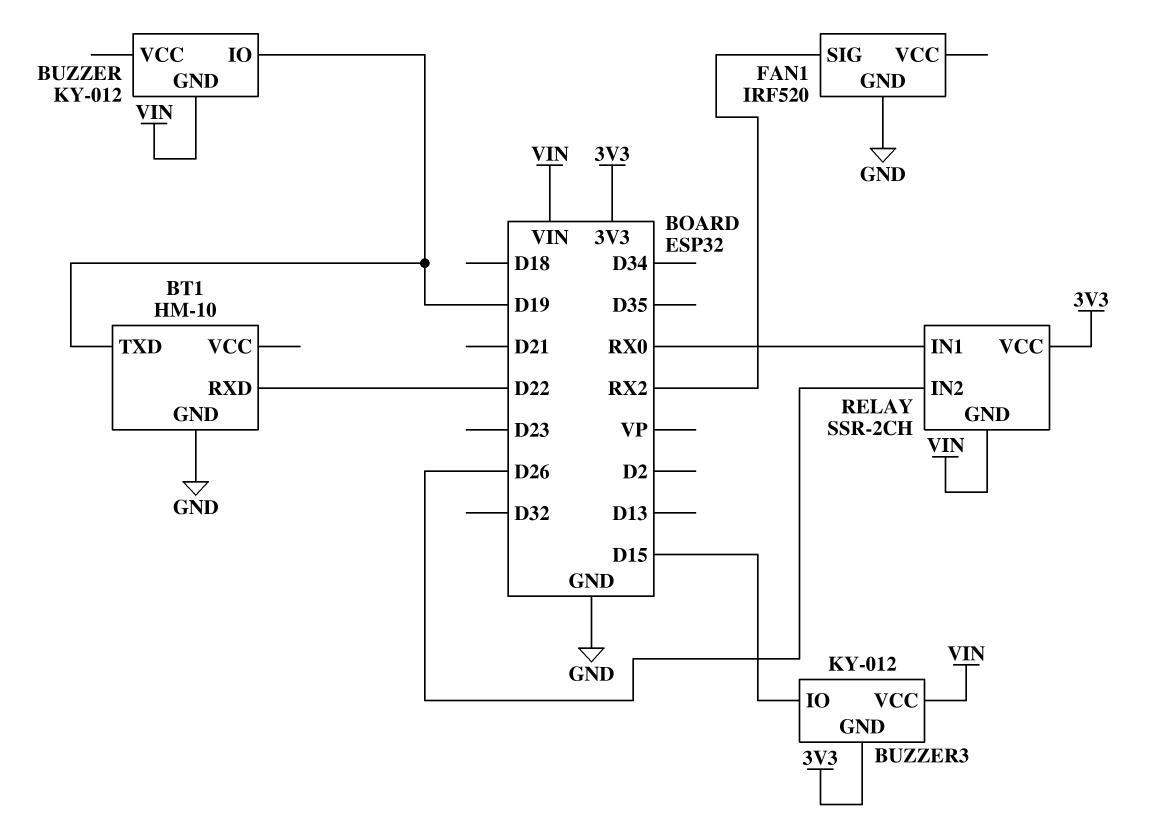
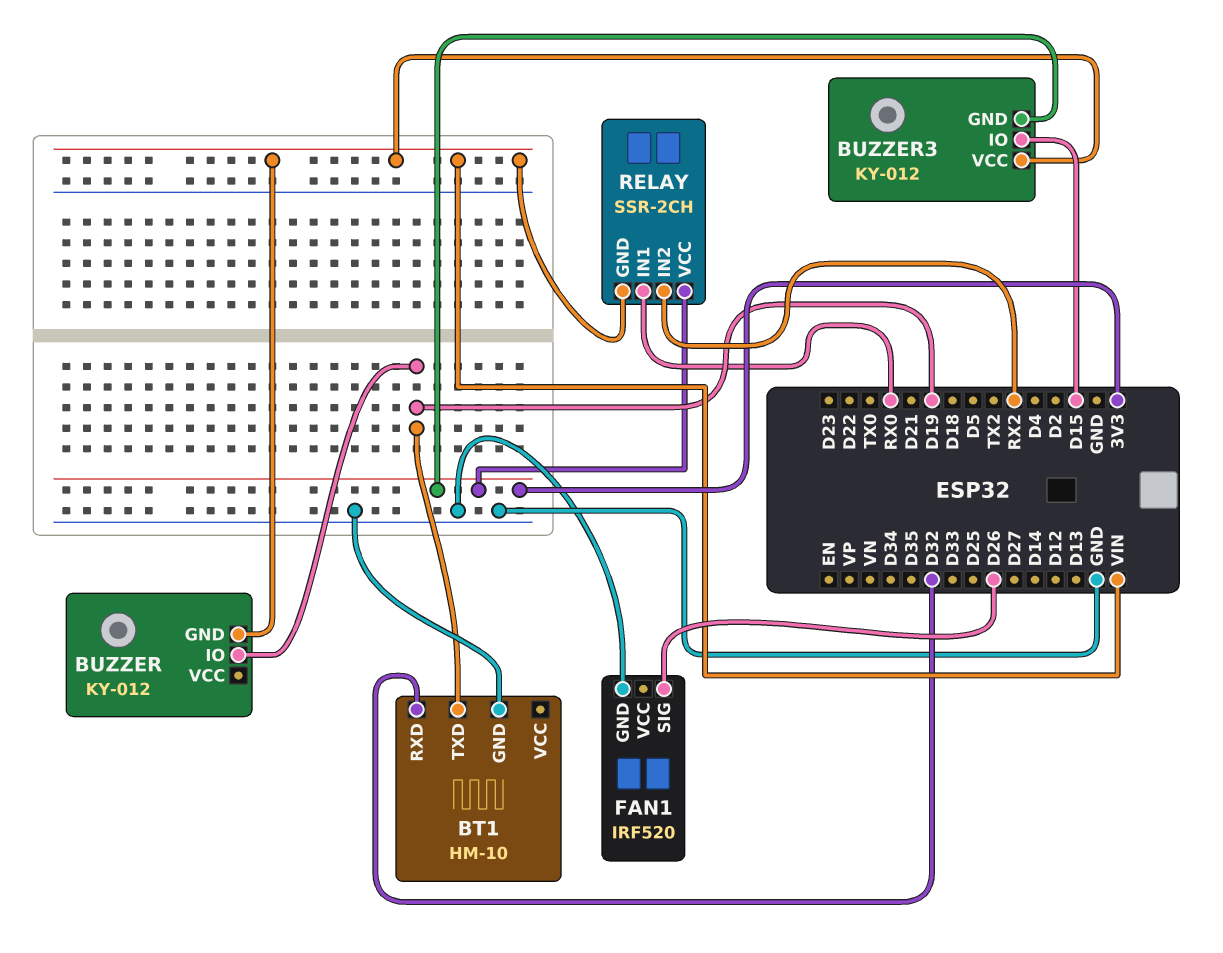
BT1 pin RXD: D22 -> D32
FAN1 pin SIG: RX2 -> D26
RELAY pin IN2: D26 -> RX2

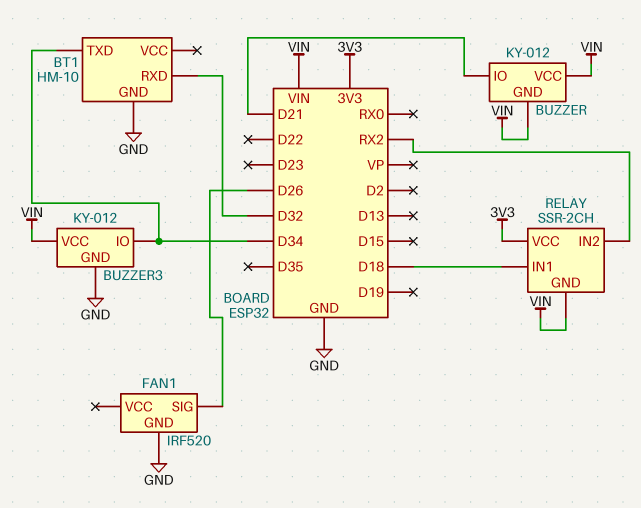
BT1 pin TXD: D19 -> D34
BUZZER pin IO: D19 -> D21
BUZZER pin VCC: none -> VIN
BUZZER3 pin GND: 3V3 -> GND
BUZZER3 pin IO: D15 -> D34
RELAY pin IN1: RX0 -> D18

